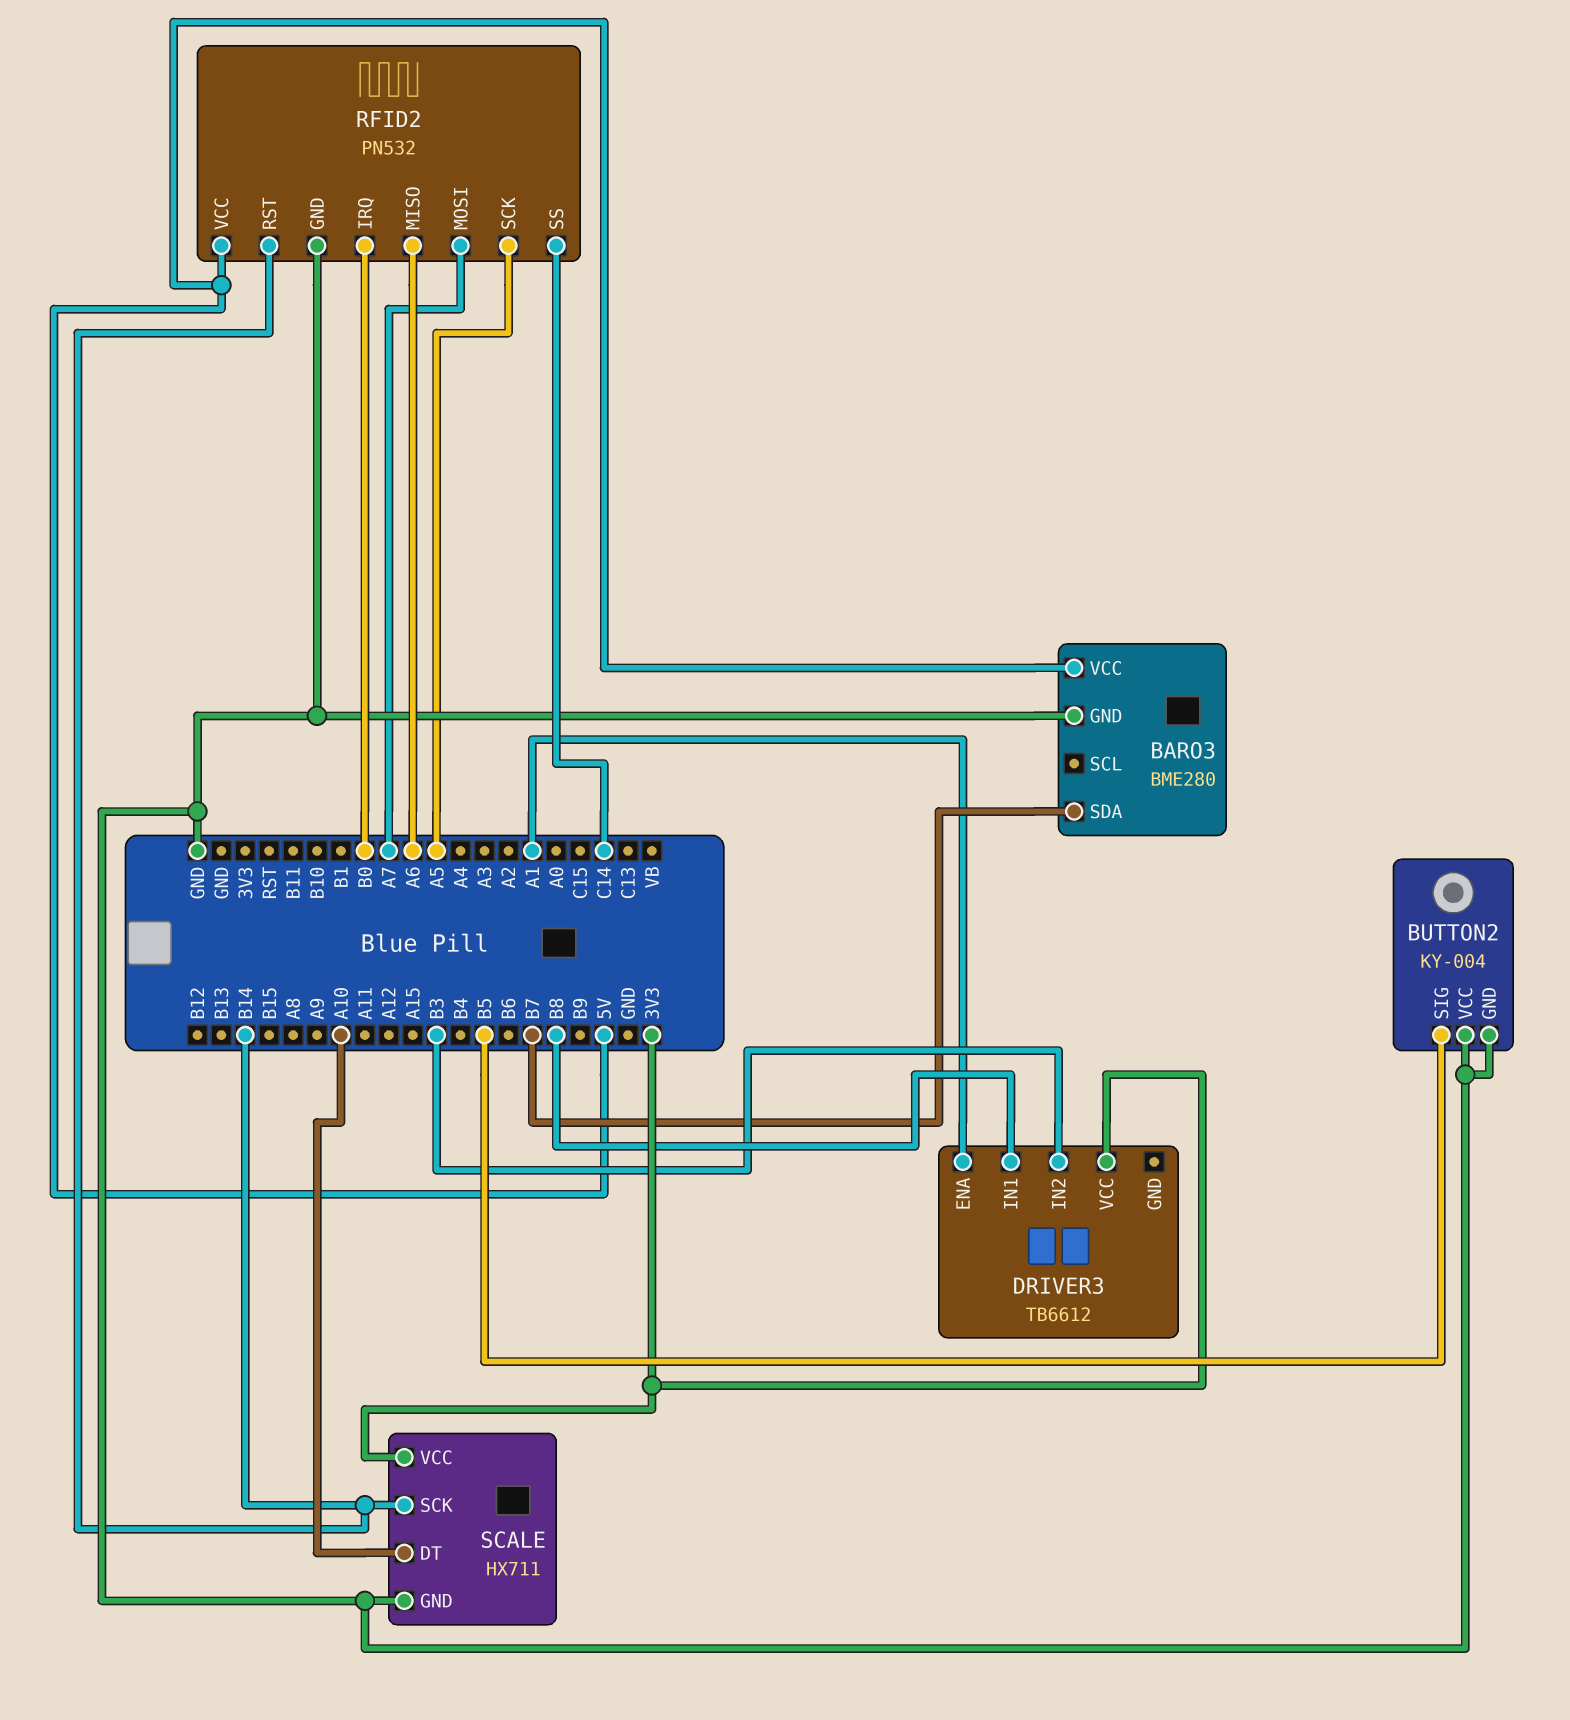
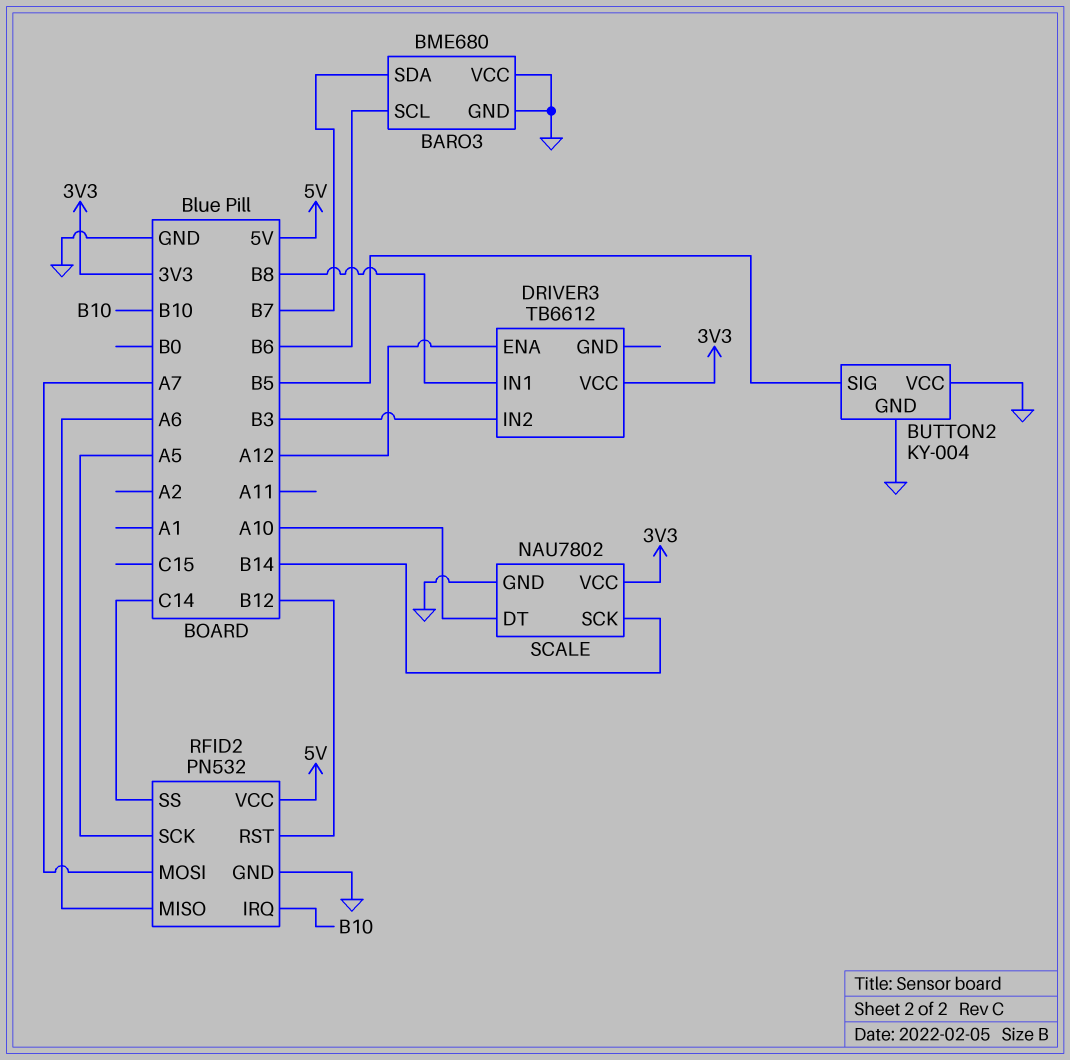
BARO3: BME280 -> BME680
BARO3 pin SCL: none -> B6
BARO3 pin VCC: 5V -> GND
DRIVER3 pin ENA: A1 -> A12
RFID2 pin IRQ: B0 -> B10
RFID2 pin RST: B14 -> B12
SCALE: HX711 -> NAU7802

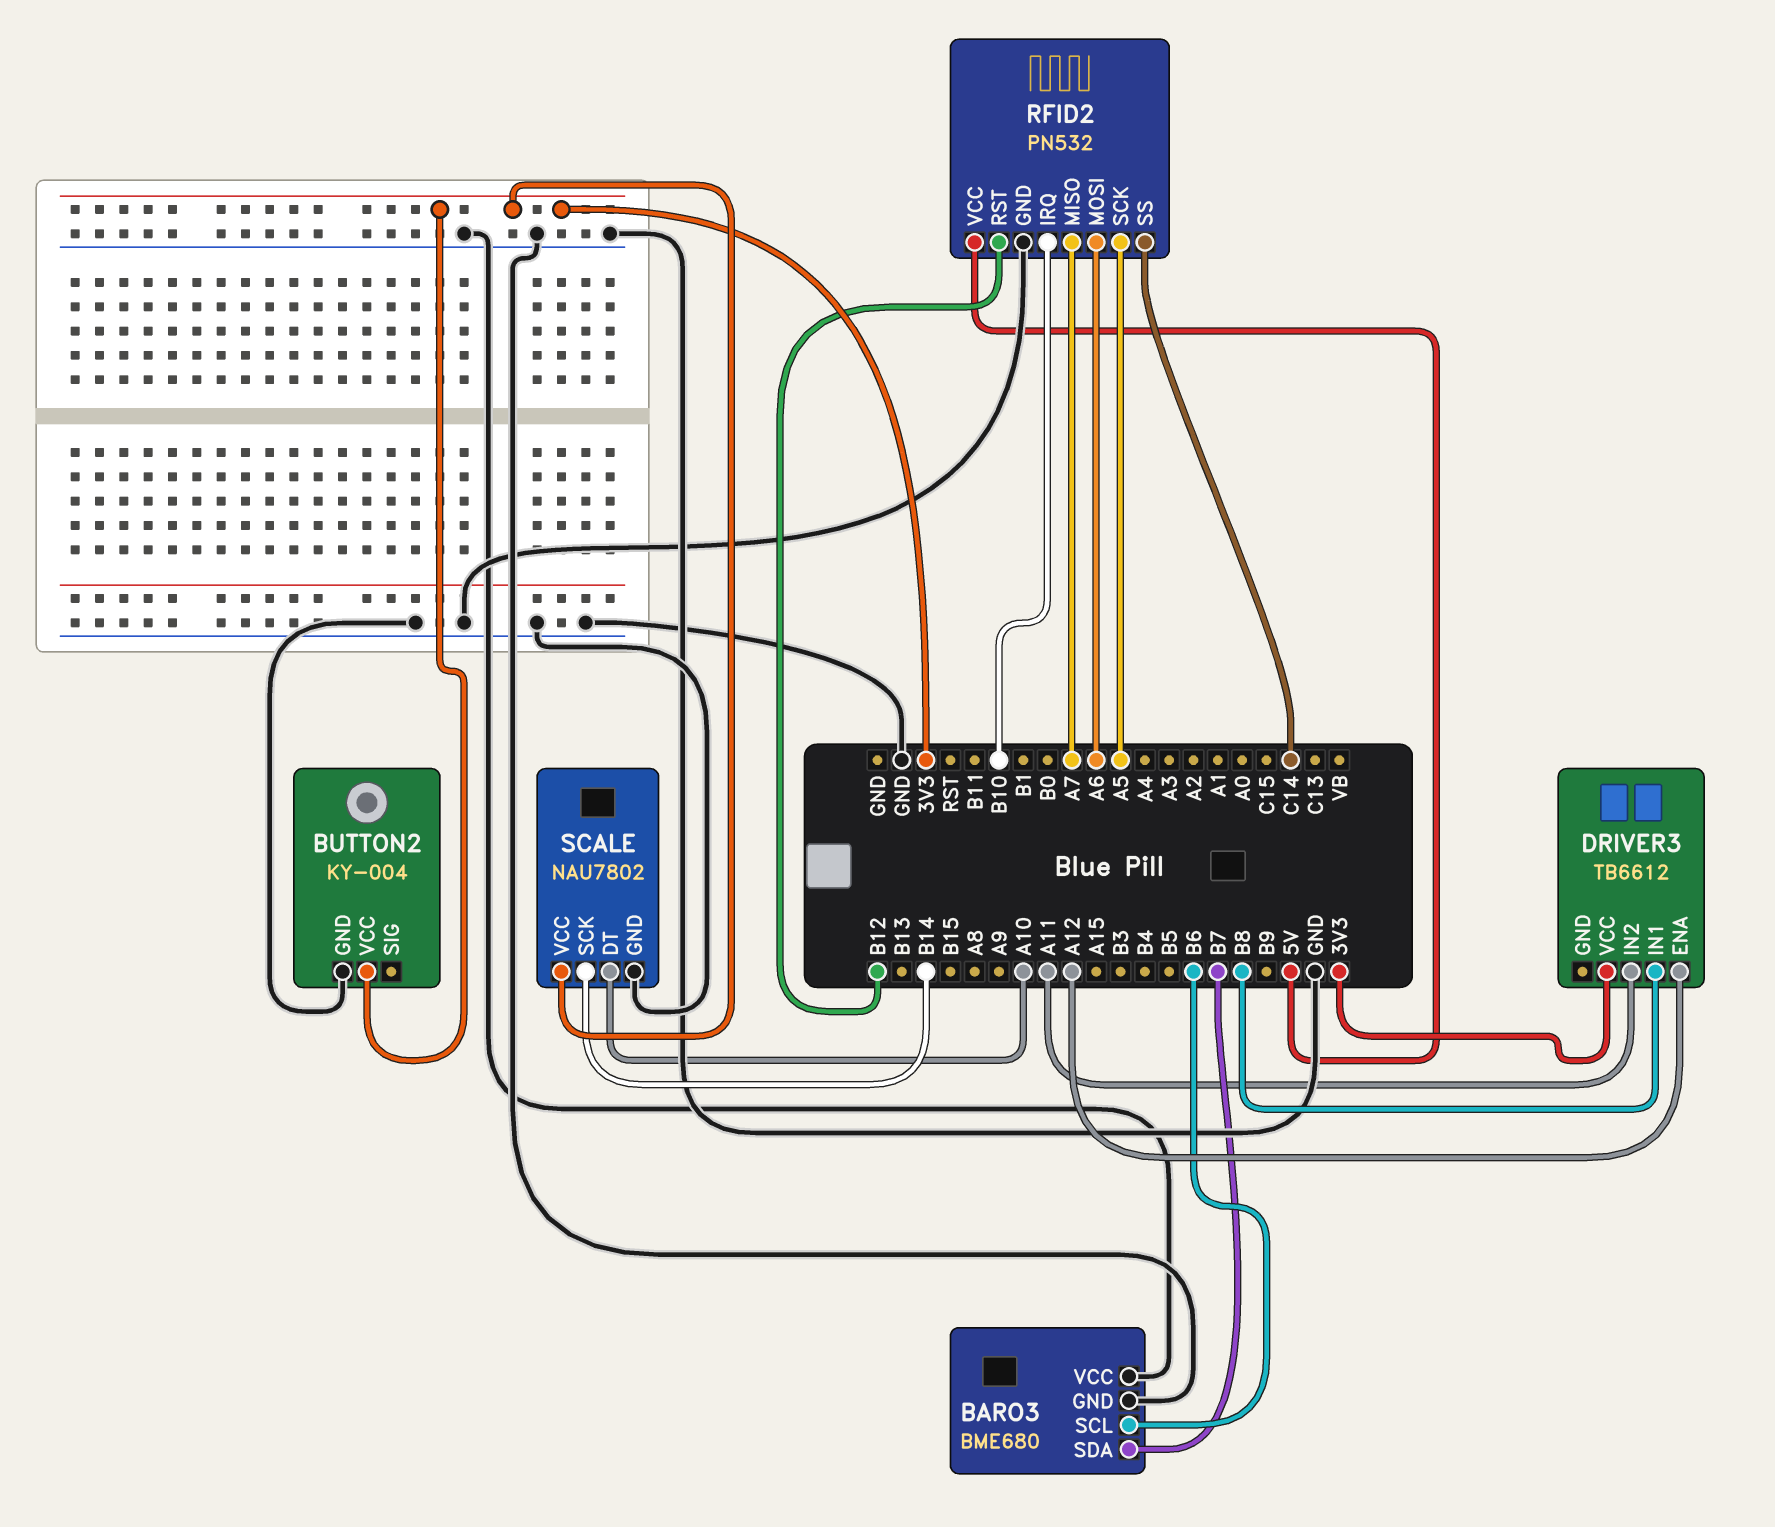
BUTTON2 pin SIG: B5 -> none
BUTTON2 pin VCC: GND -> 3V3
DRIVER3 pin IN2: B3 -> A11
RFID2 pin MISO: A6 -> A7
RFID2 pin MOSI: A7 -> A6

